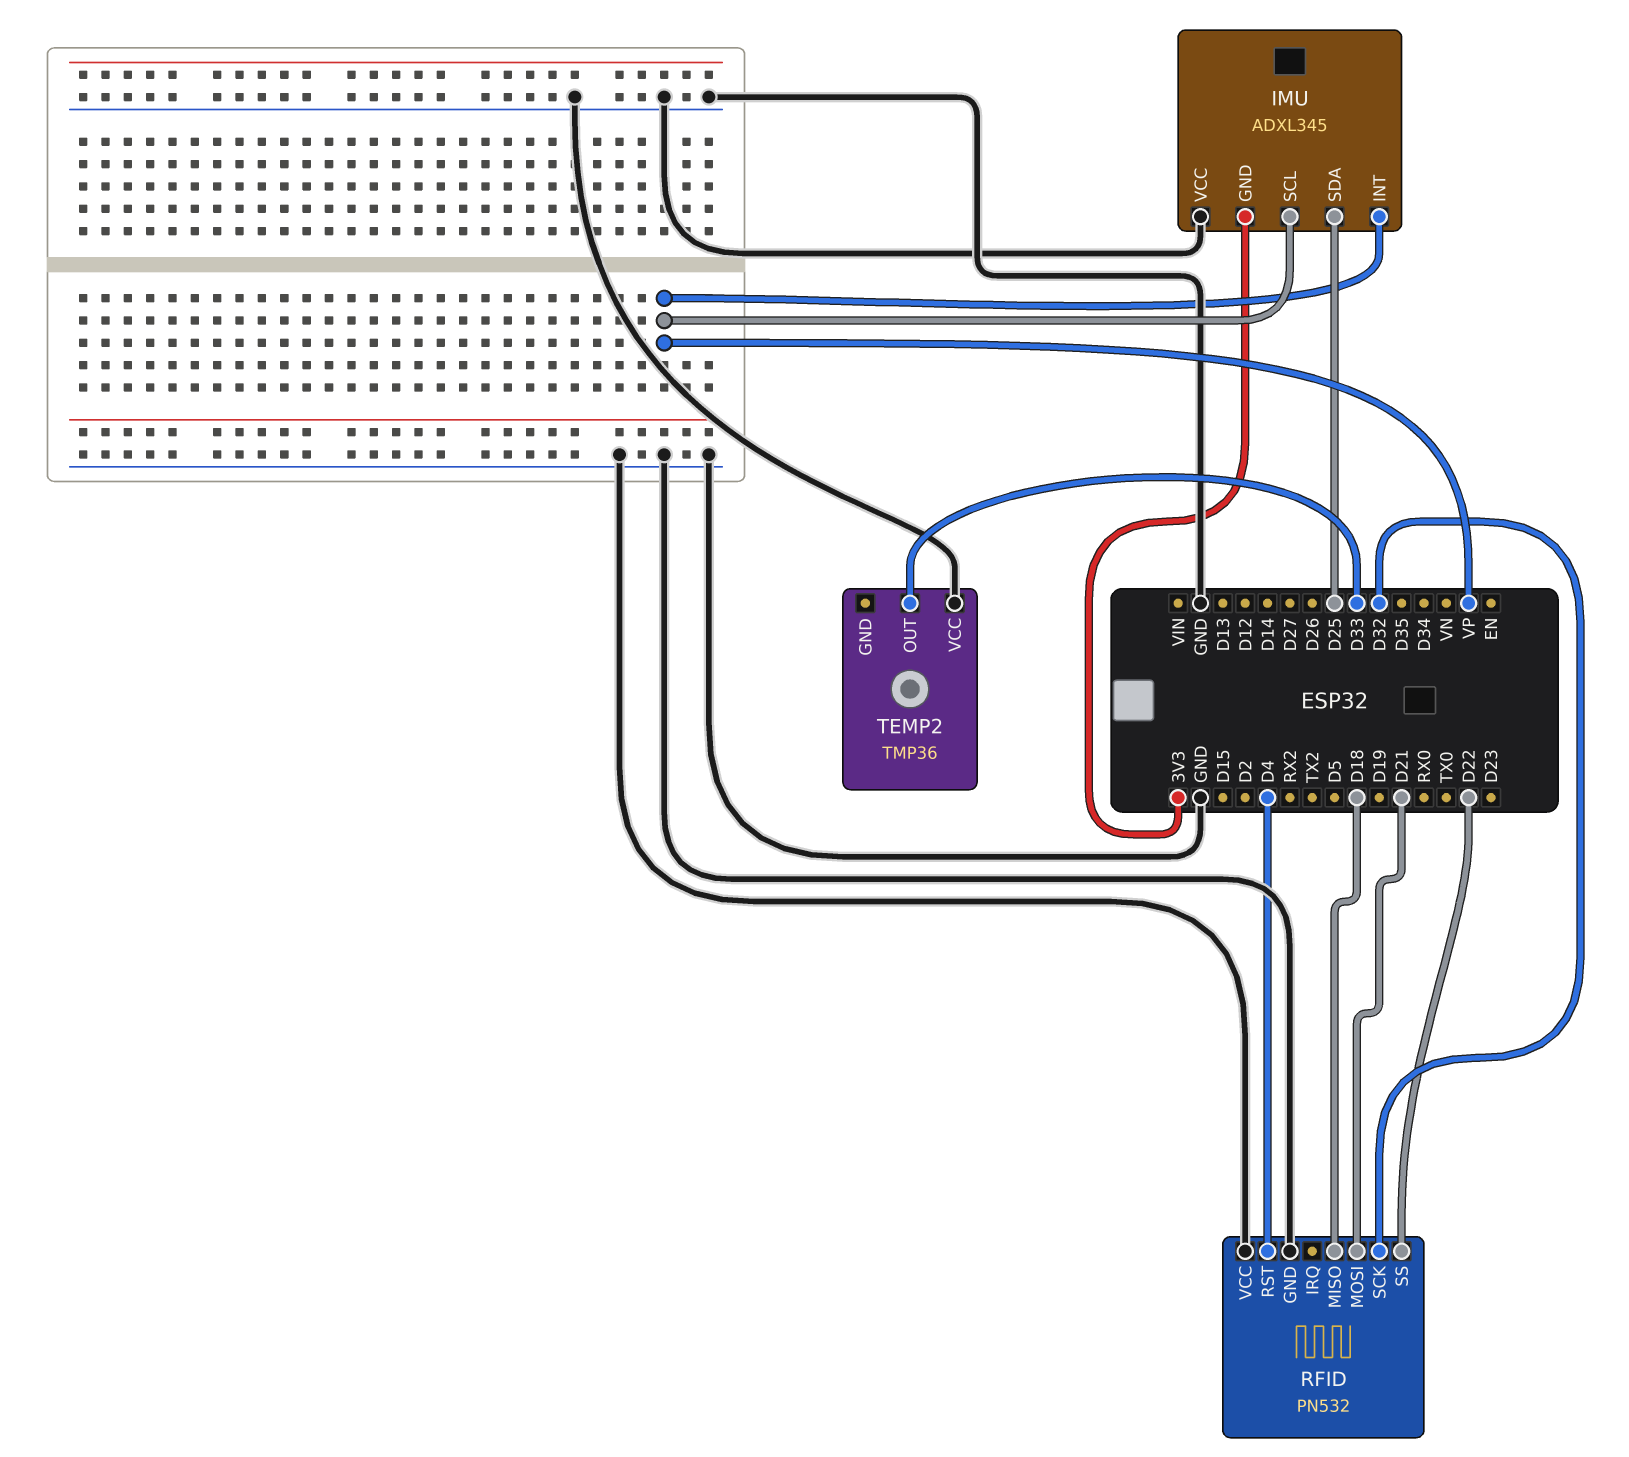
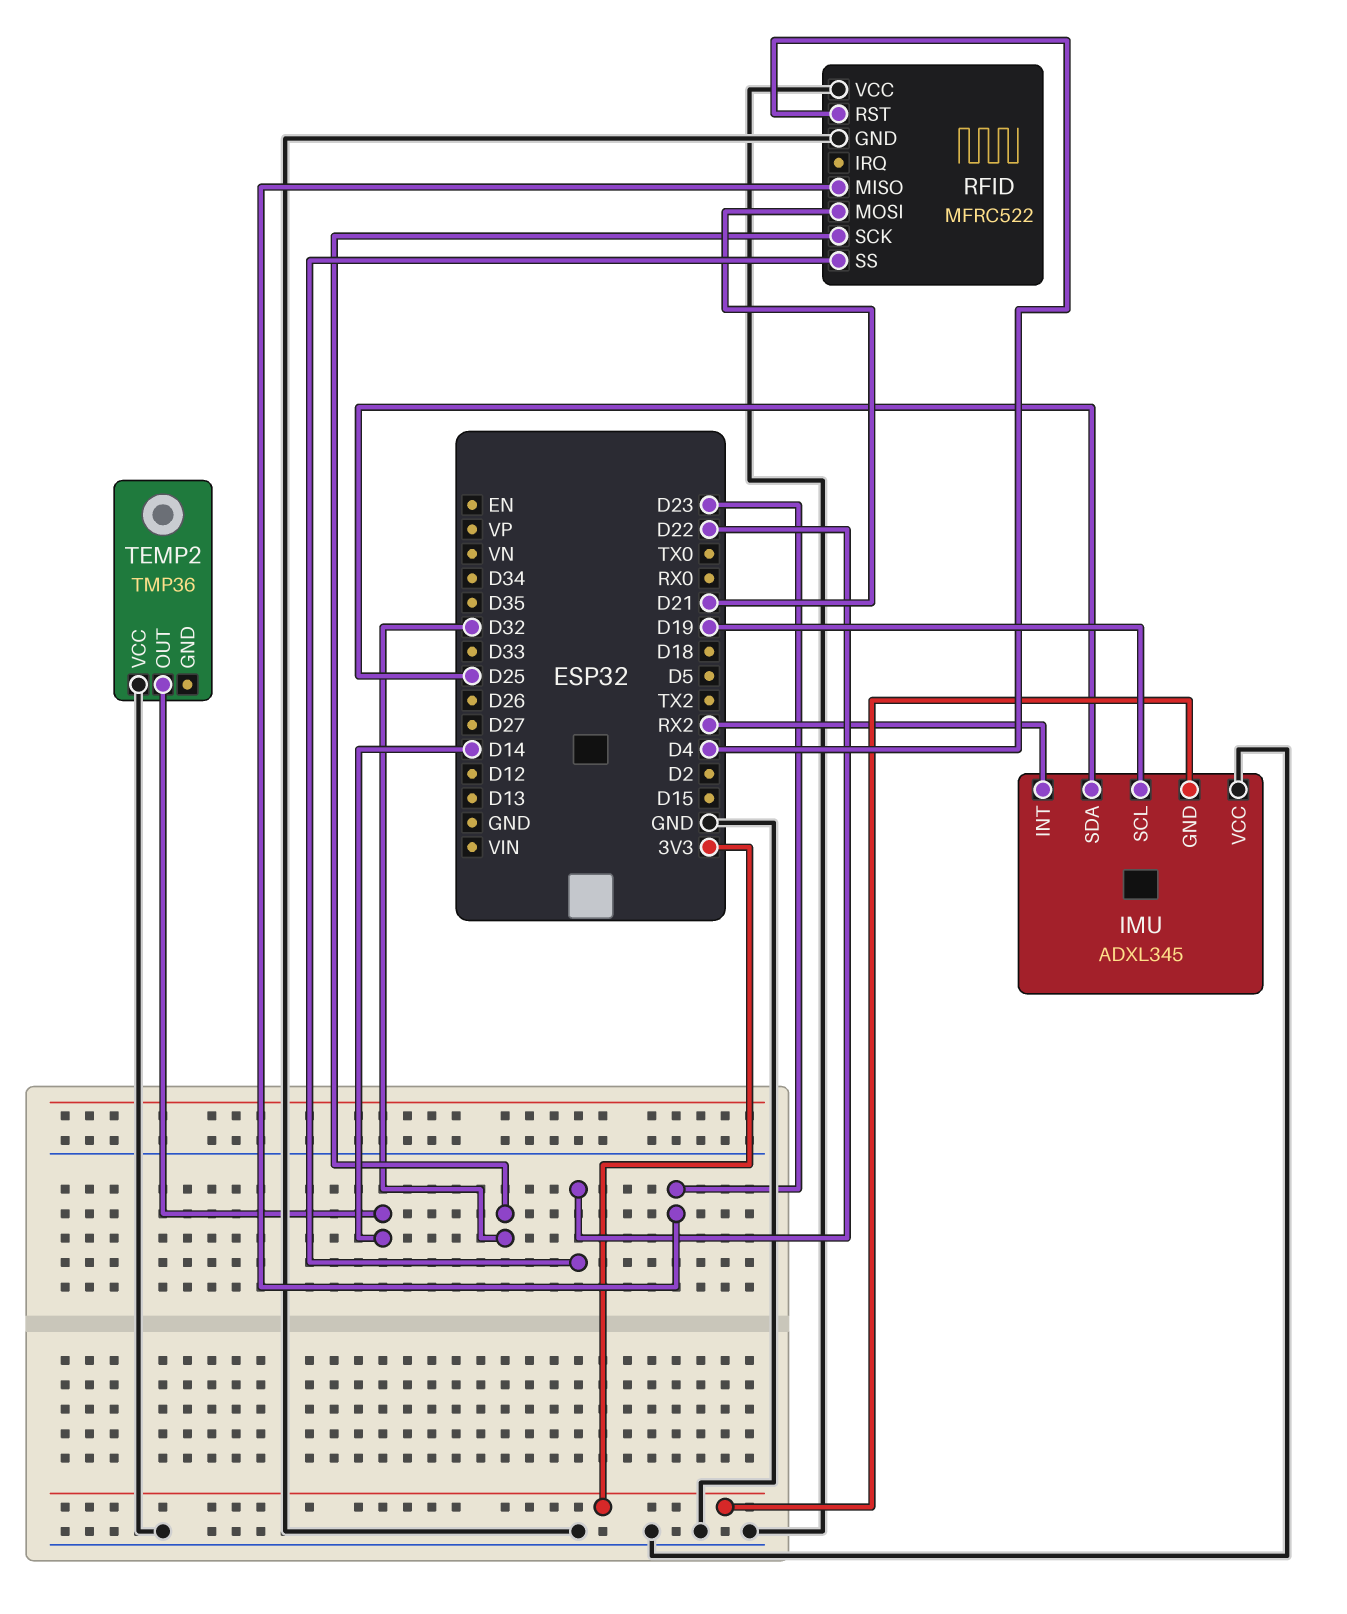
IMU pin INT: VP -> RX2
IMU pin SCL: VP -> D19
RFID: PN532 -> MFRC522
RFID pin MISO: D18 -> D23
TEMP2 pin OUT: D33 -> D14

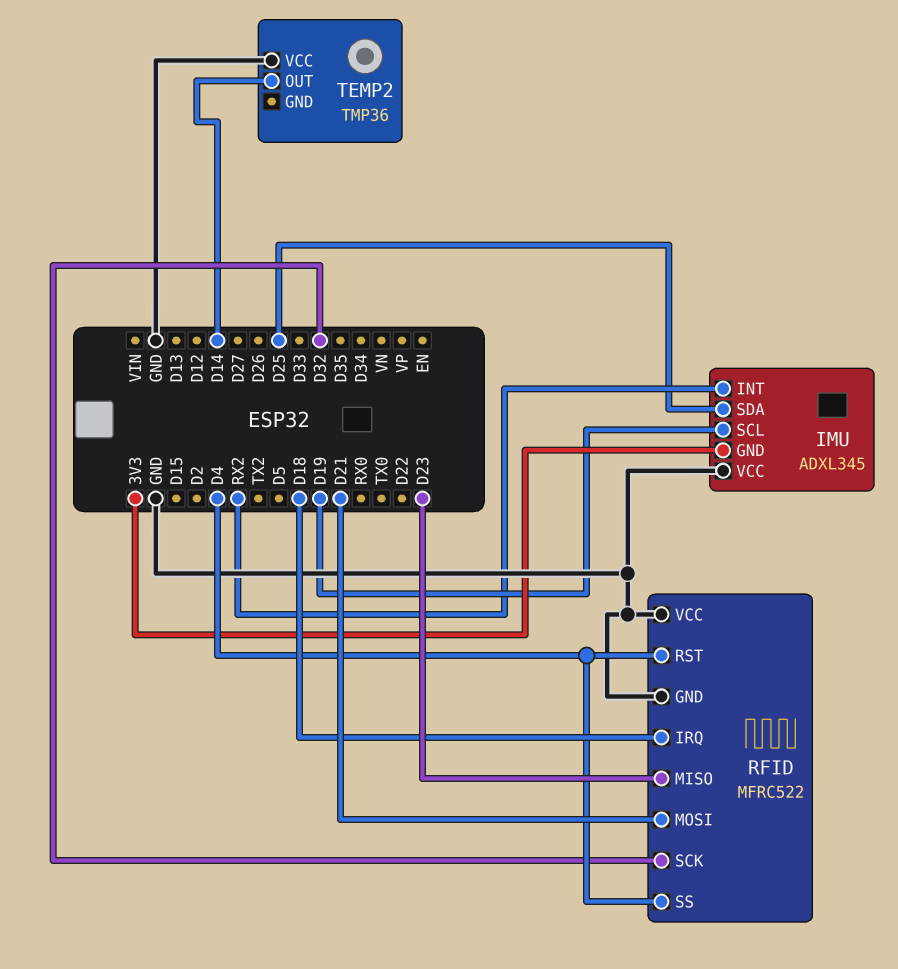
RFID pin IRQ: none -> D18
RFID pin SS: D22 -> D4

